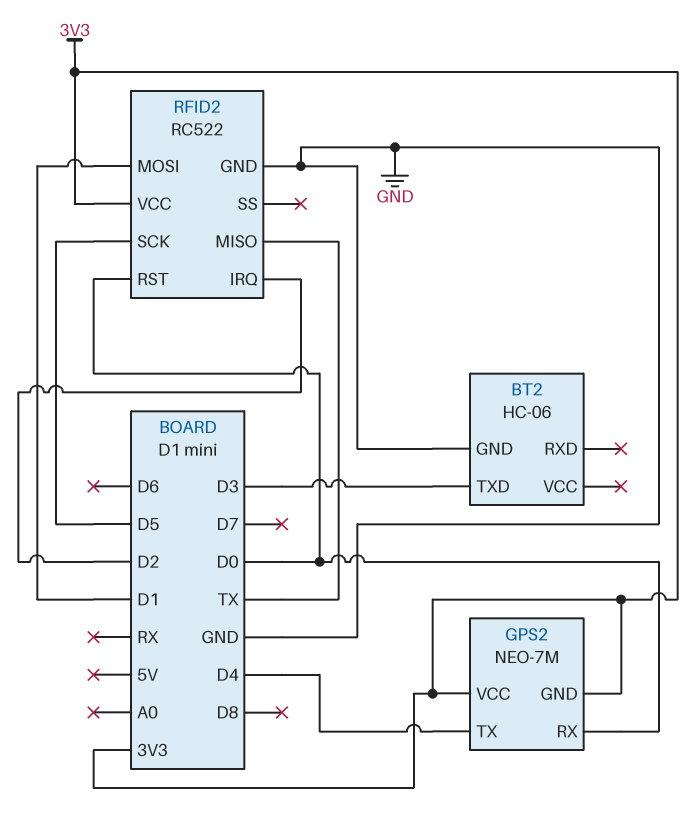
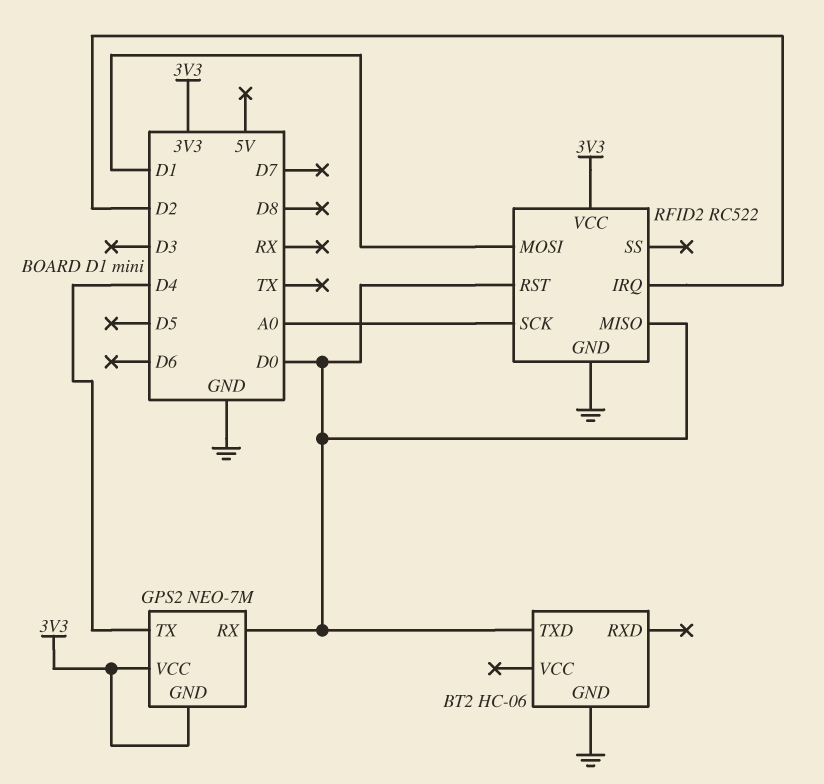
BT2 pin TXD: D3 -> D0
RFID2 pin MISO: TX -> D0
RFID2 pin SCK: D5 -> A0

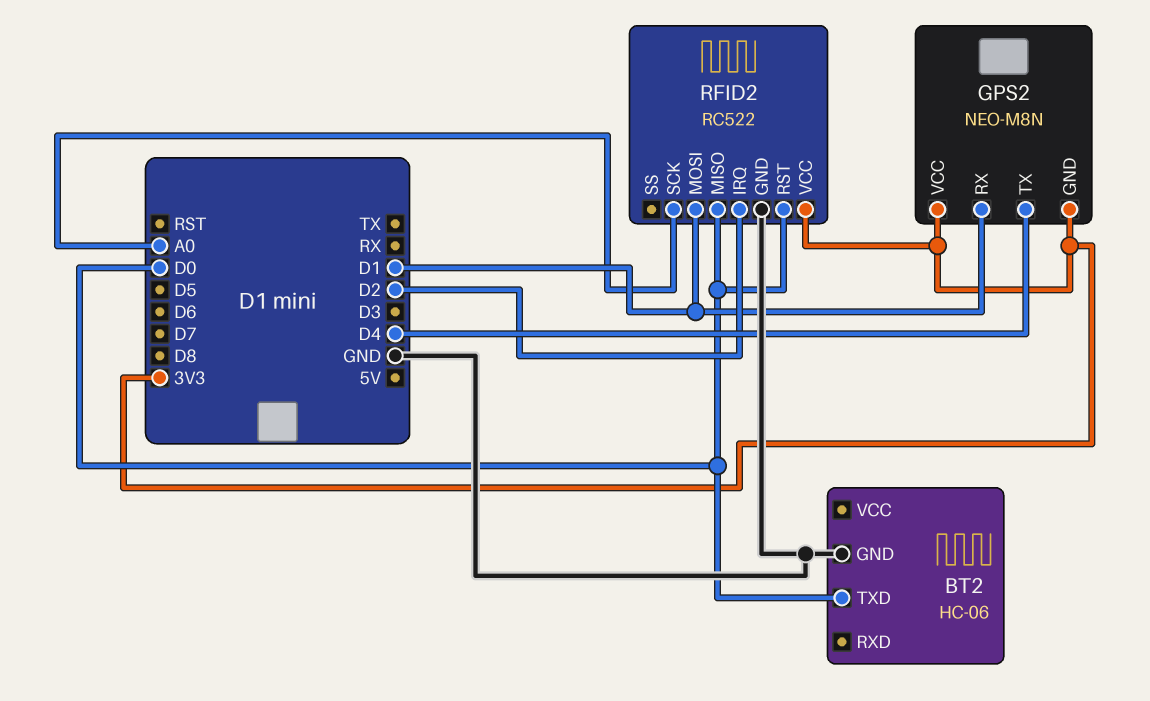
GPS2: NEO-7M -> NEO-M8N
GPS2 pin RX: D0 -> D1

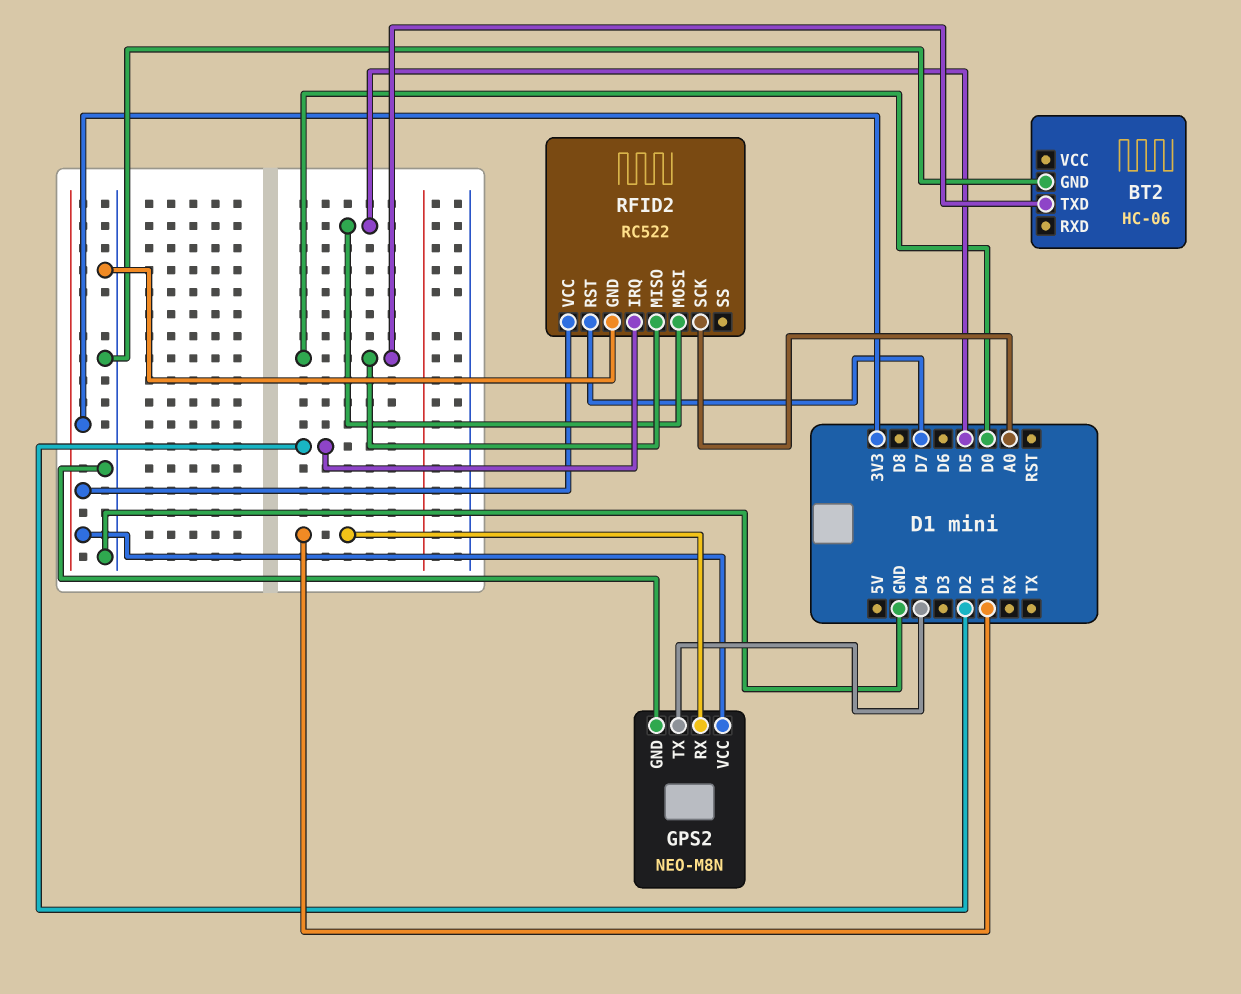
GPS2 pin GND: 3V3 -> GND
RFID2 pin MOSI: D1 -> D5
RFID2 pin RST: D0 -> D7

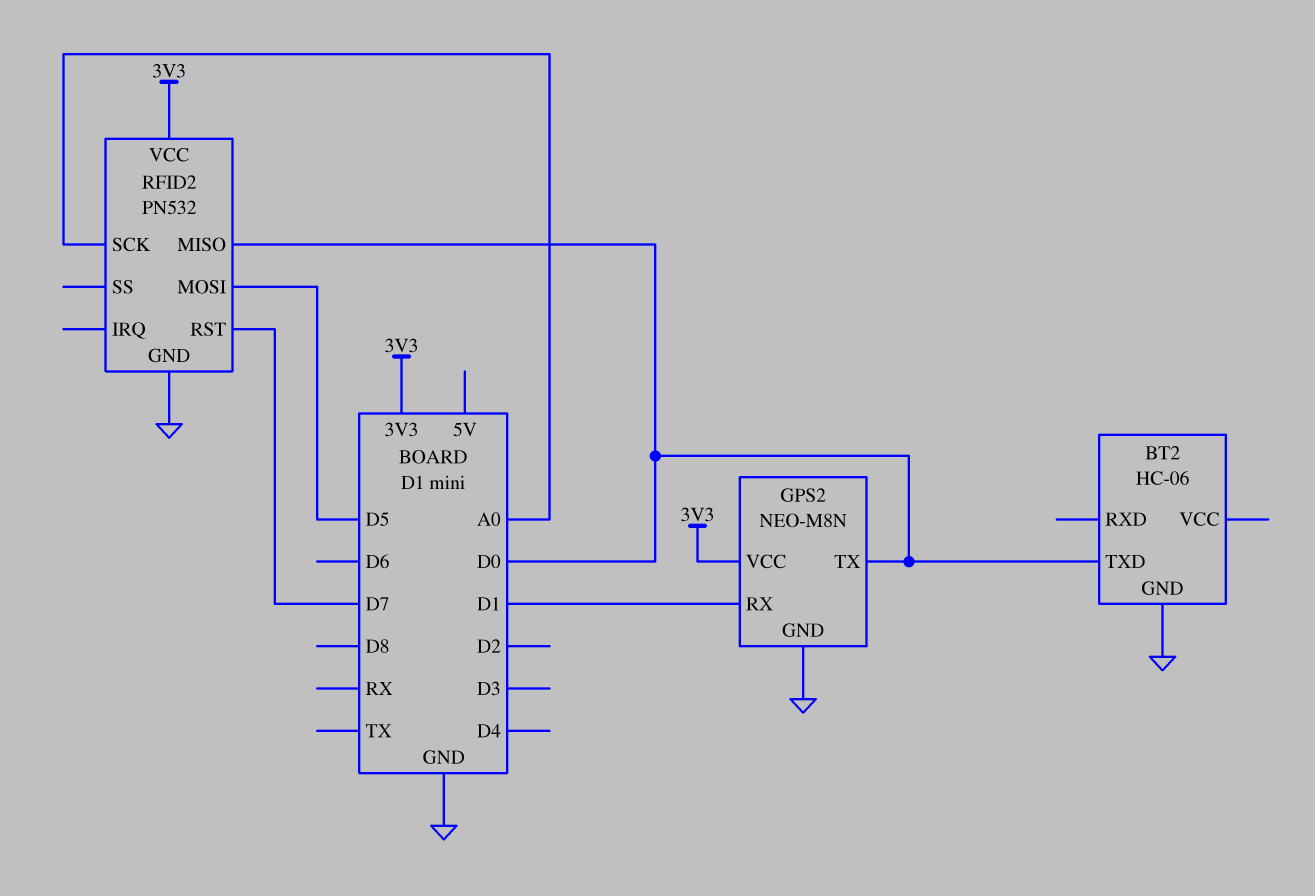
GPS2 pin TX: D4 -> D0
RFID2: RC522 -> PN532
RFID2 pin IRQ: D2 -> none

